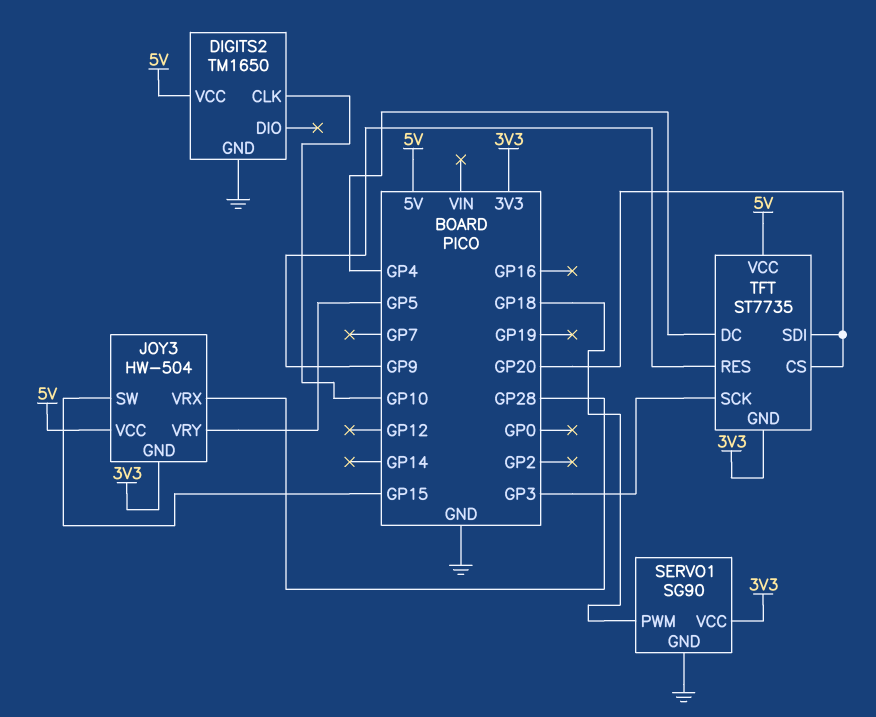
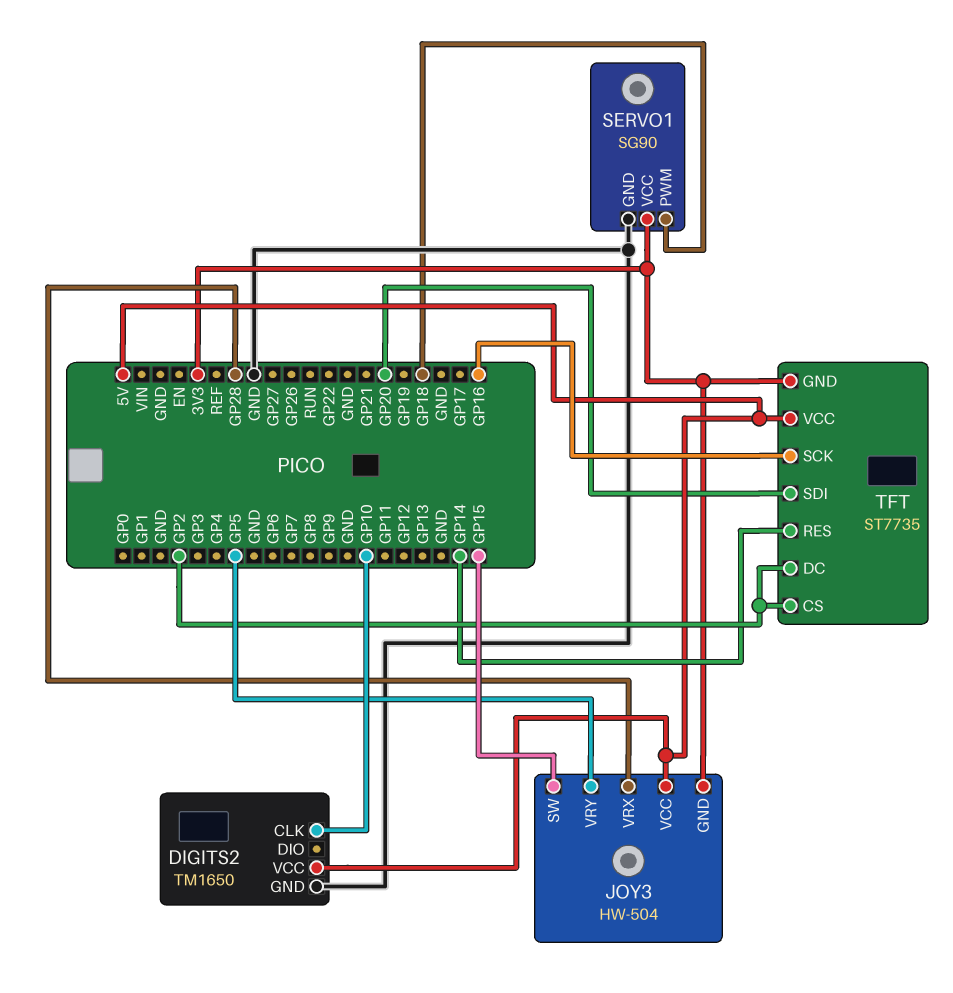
TFT pin CS: GP20 -> GP2
TFT pin DC: GP4 -> GP2
TFT pin RES: GP9 -> GP14
TFT pin SCK: GP3 -> GP16

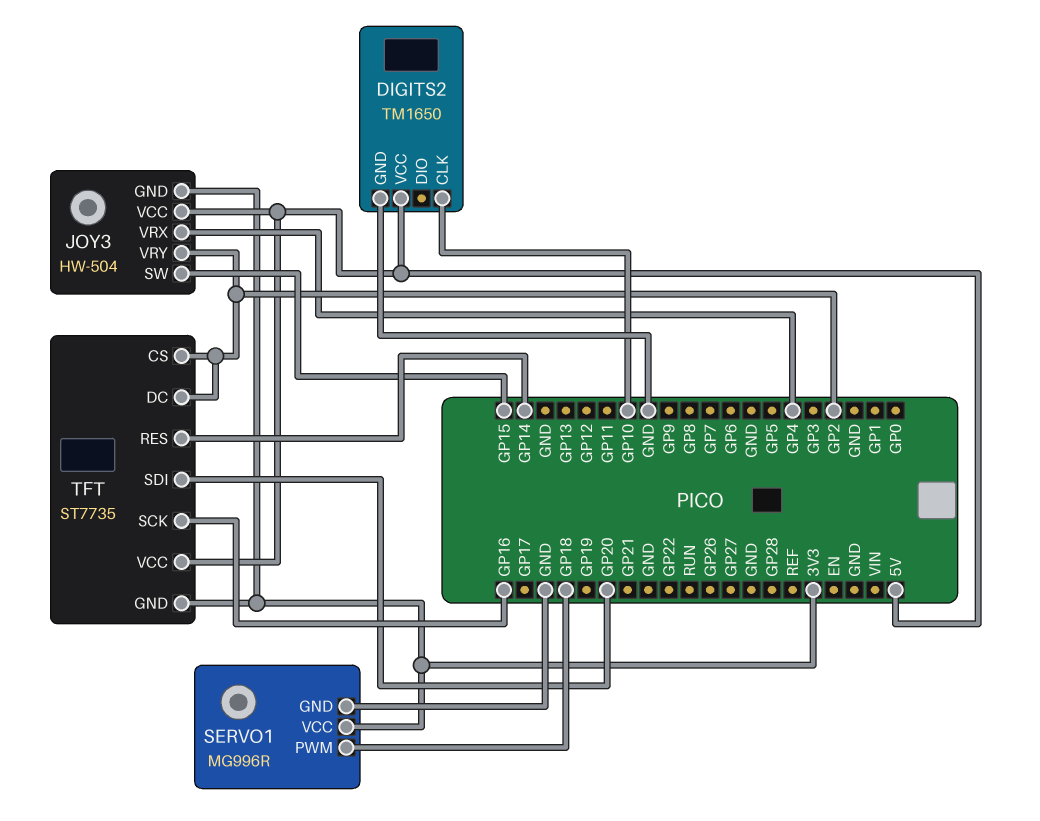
JOY3 pin VRX: GP28 -> GP4
JOY3 pin VRY: GP5 -> GP2
SERVO1: SG90 -> MG996R

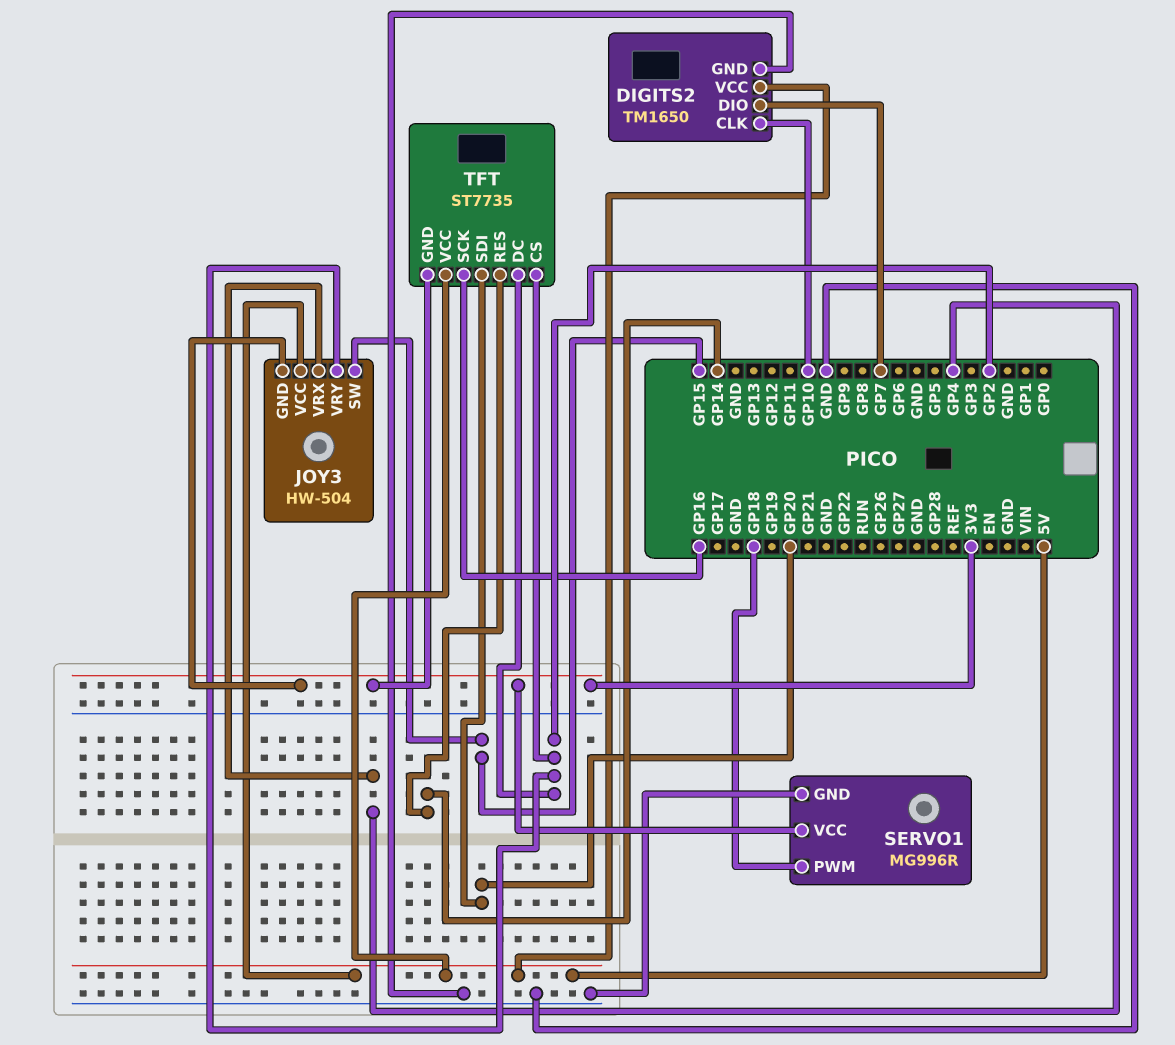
DIGITS2 pin DIO: none -> GP7

